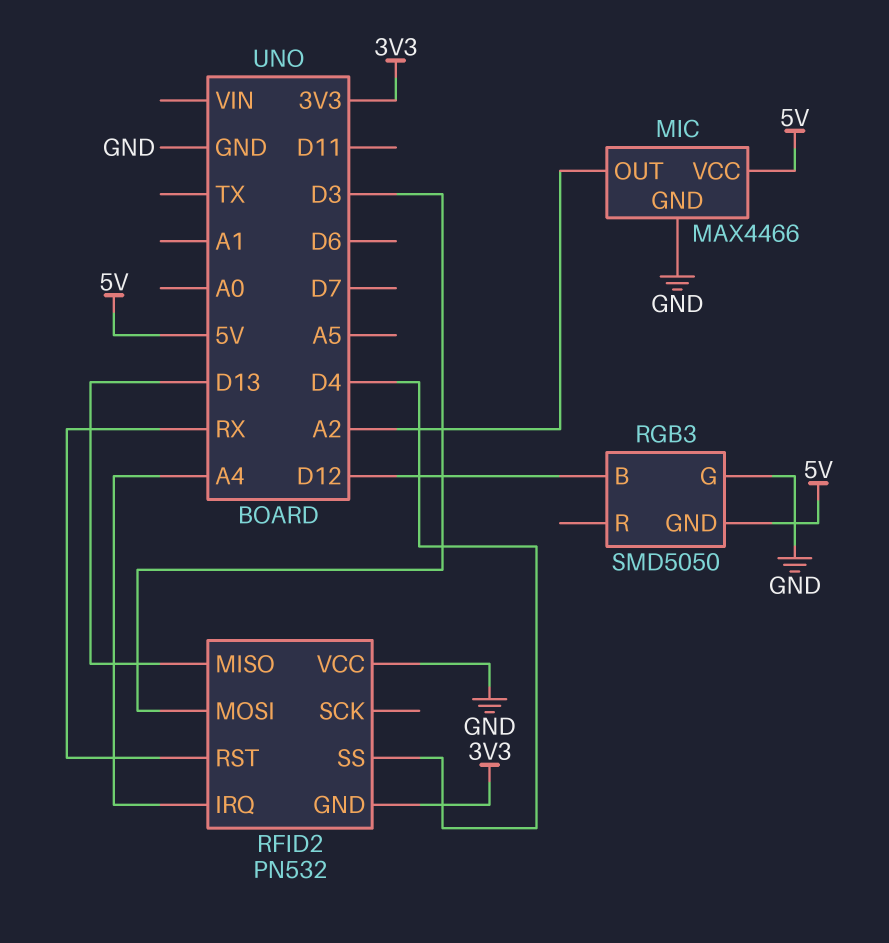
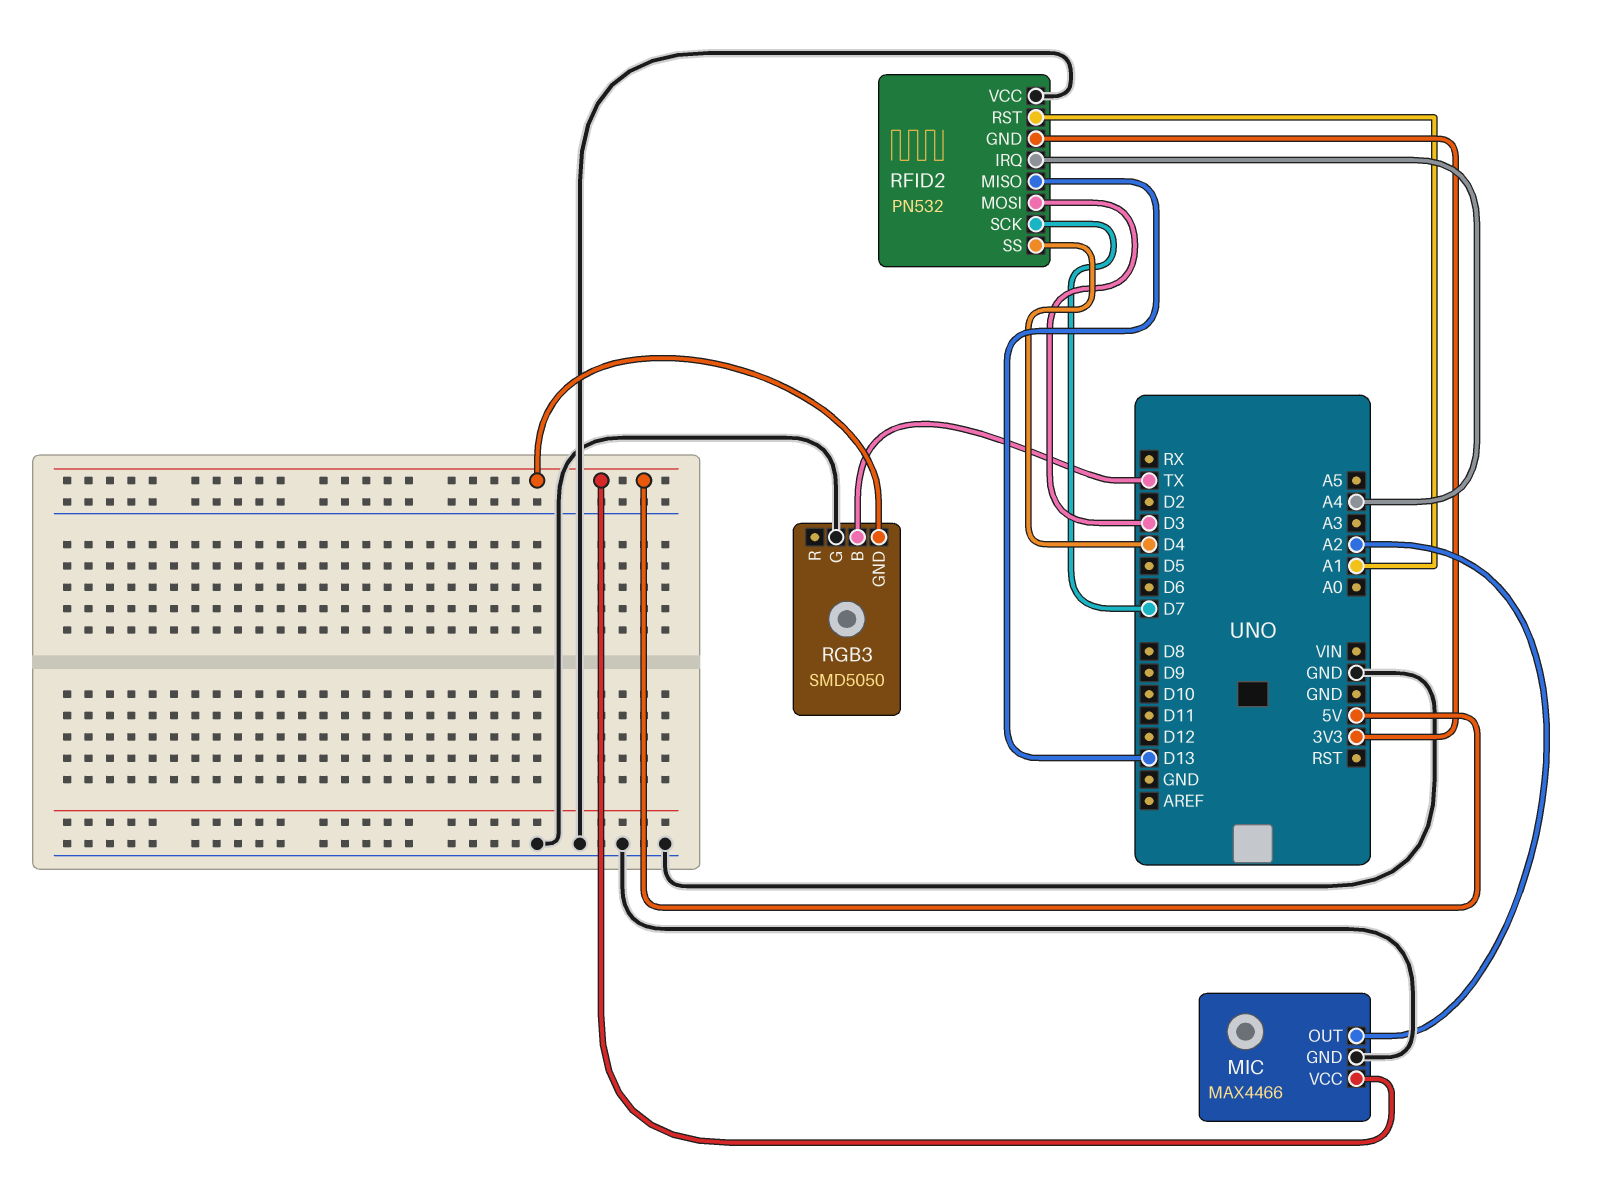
RFID2 pin RST: RX -> A1
RFID2 pin SCK: none -> D7
RGB3 pin B: D12 -> TX

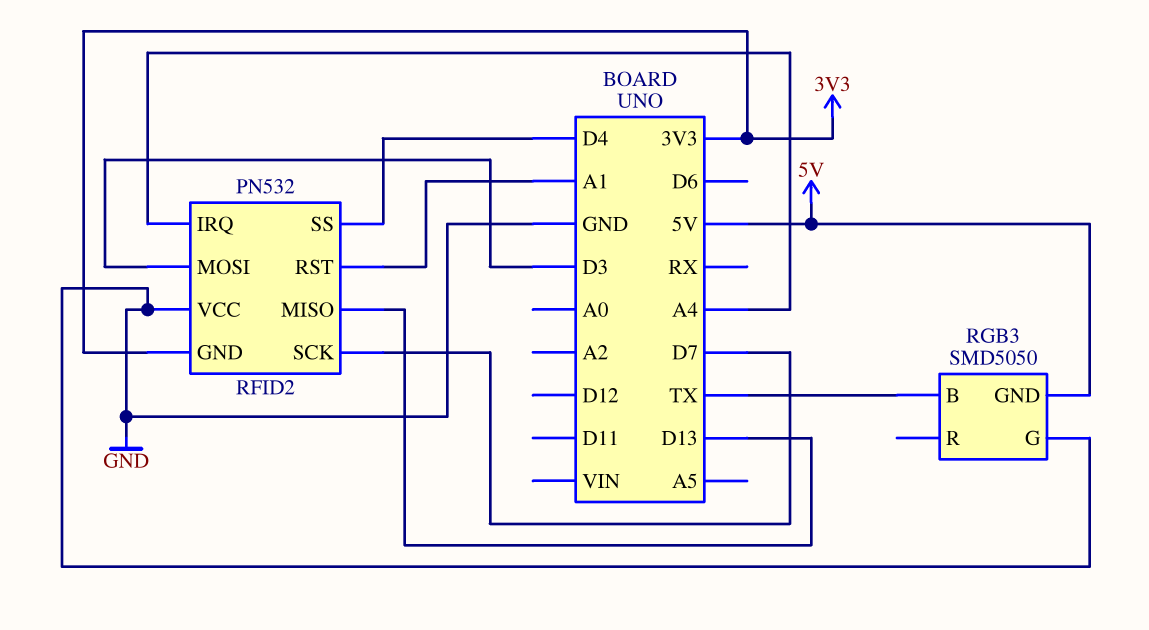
MIC: MAX4466 -> none
MIC pin GND: GND -> none
MIC pin OUT: A2 -> none
MIC pin VCC: 5V -> none

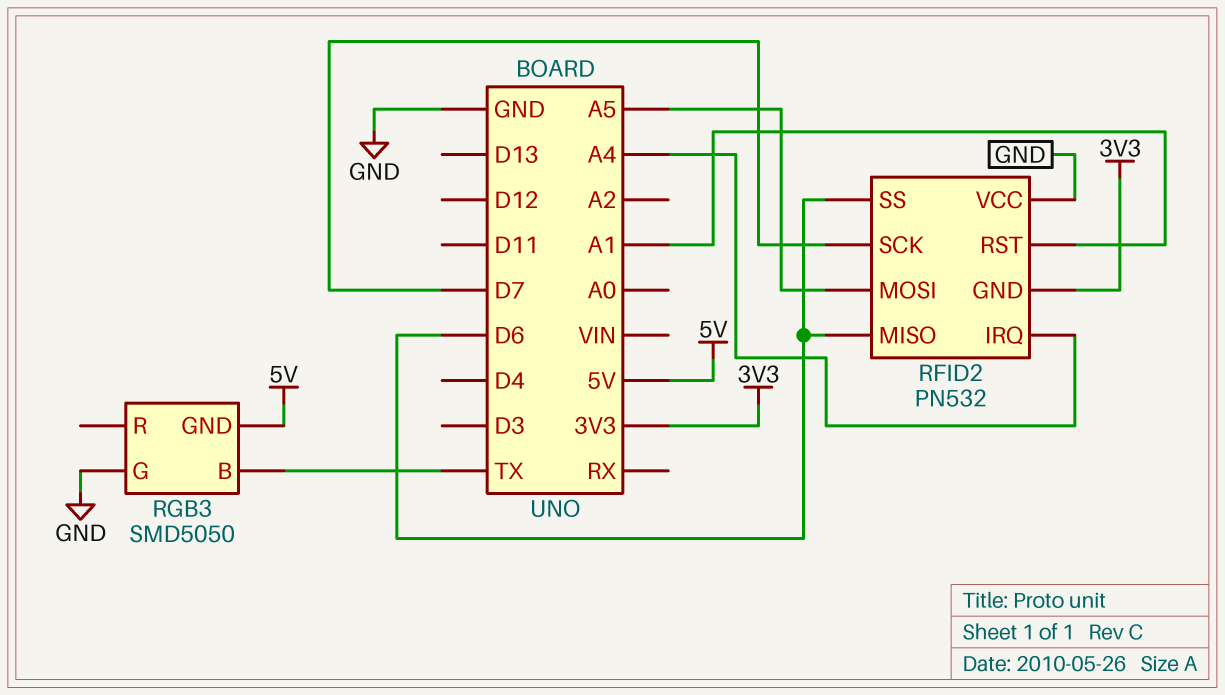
RFID2 pin MISO: D13 -> D6
RFID2 pin MOSI: D3 -> A5
RFID2 pin SS: D4 -> D6

